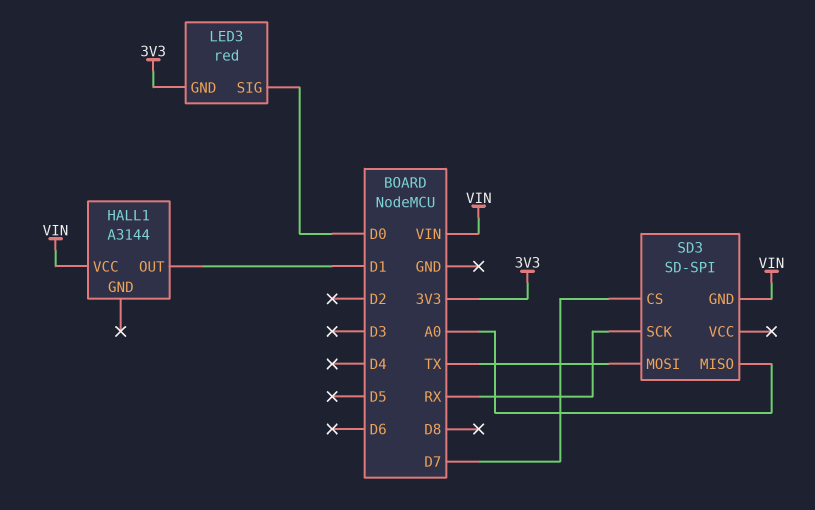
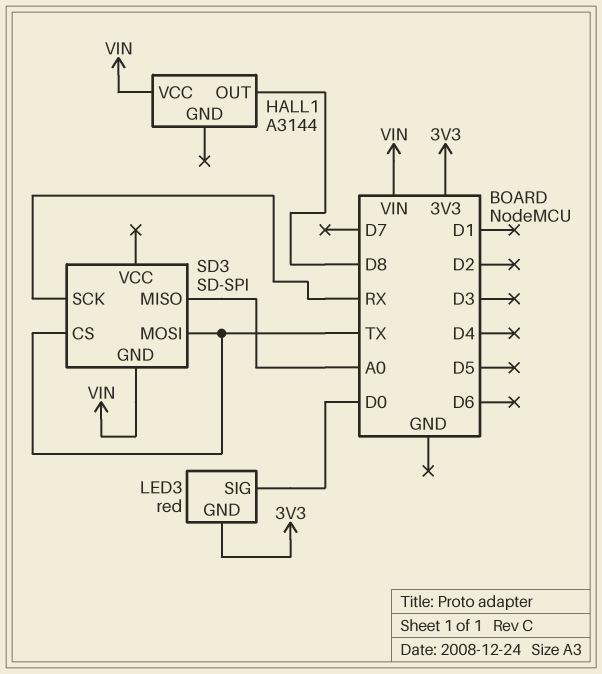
HALL1 pin OUT: D1 -> D8
SD3 pin CS: D7 -> TX

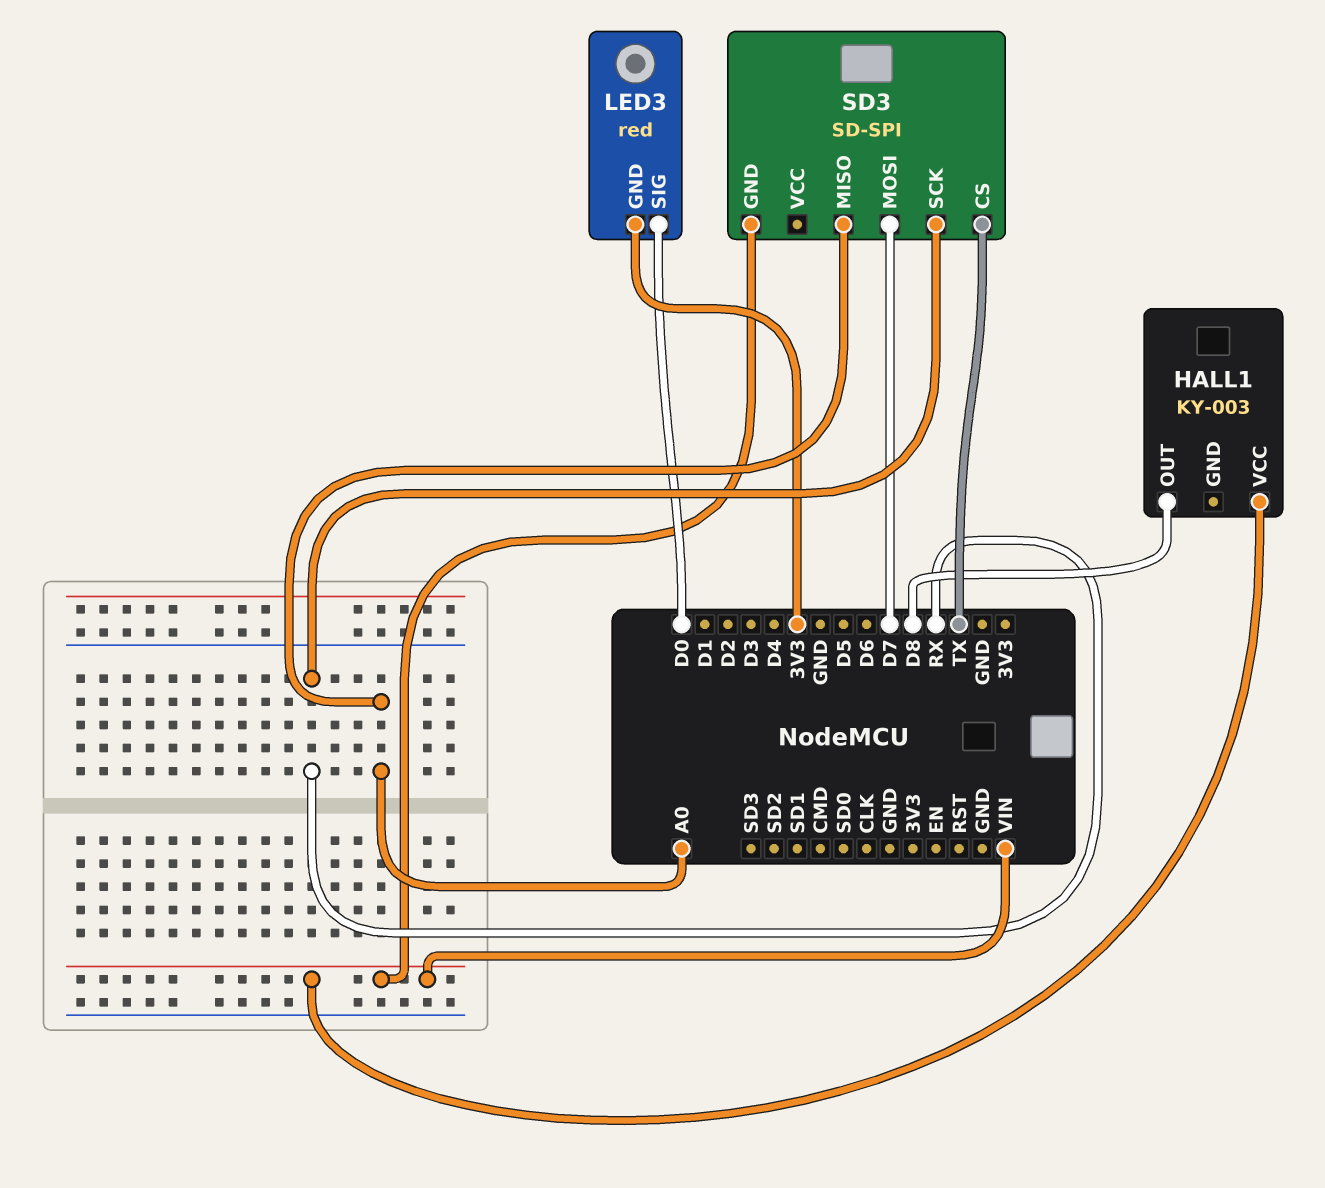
HALL1: A3144 -> KY-003
SD3 pin MOSI: TX -> D7

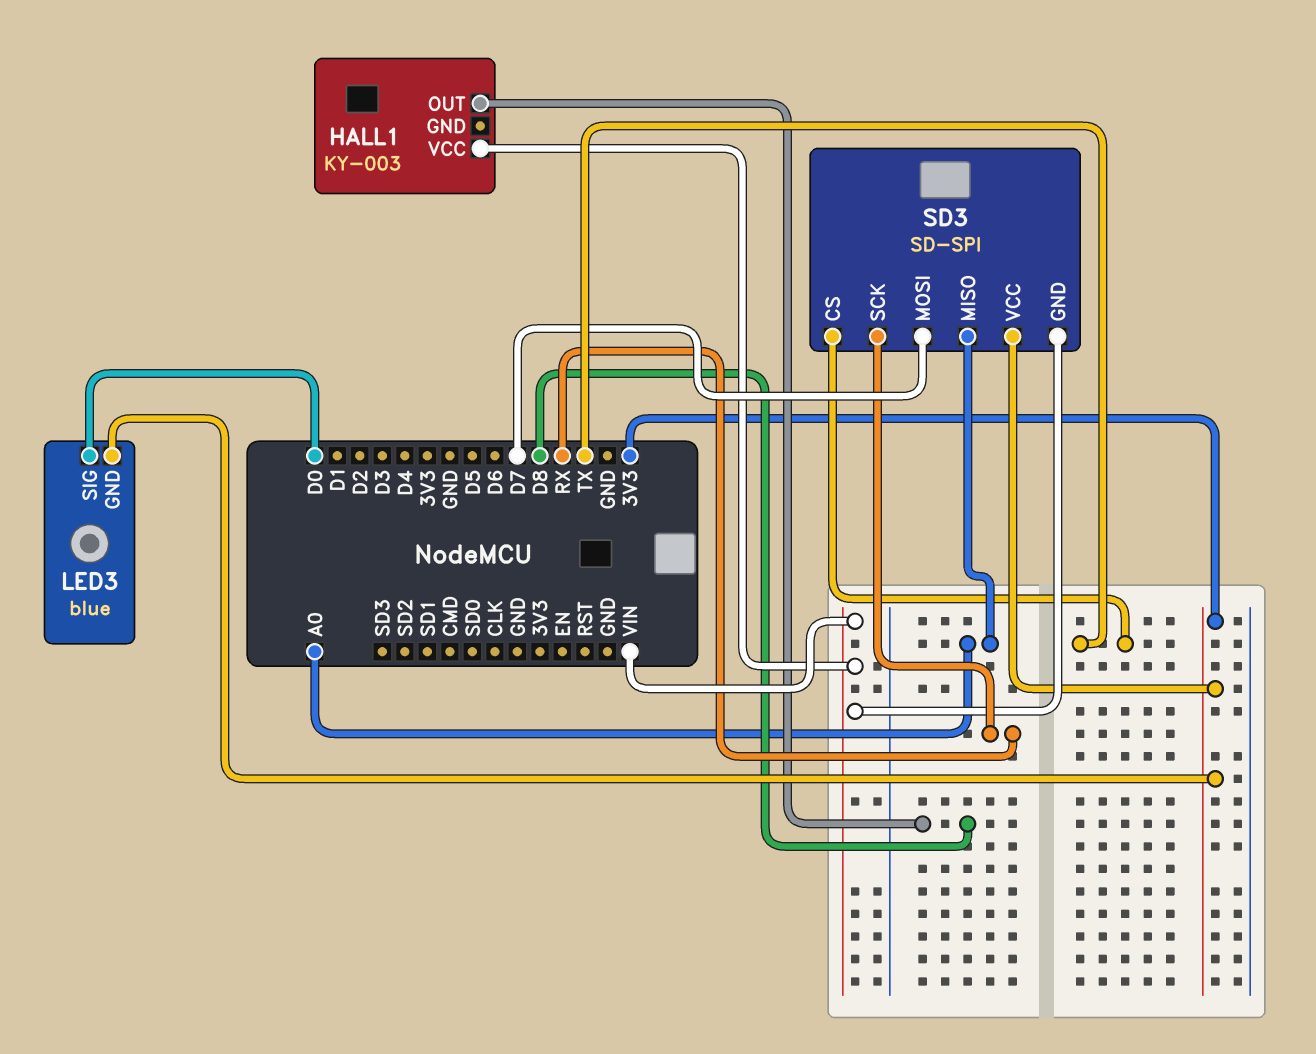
LED3: red -> blue
SD3 pin VCC: none -> 3V3

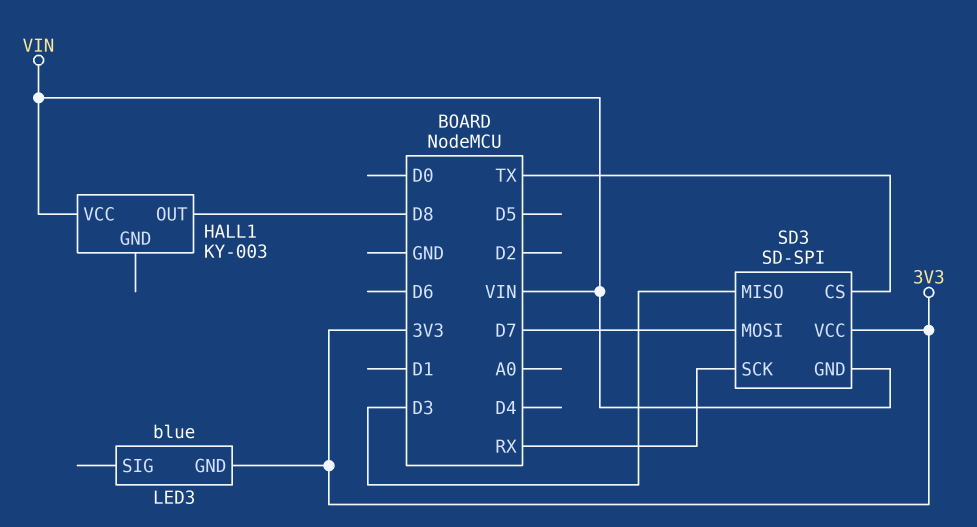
LED3 pin SIG: D0 -> none
SD3 pin MISO: A0 -> D3

